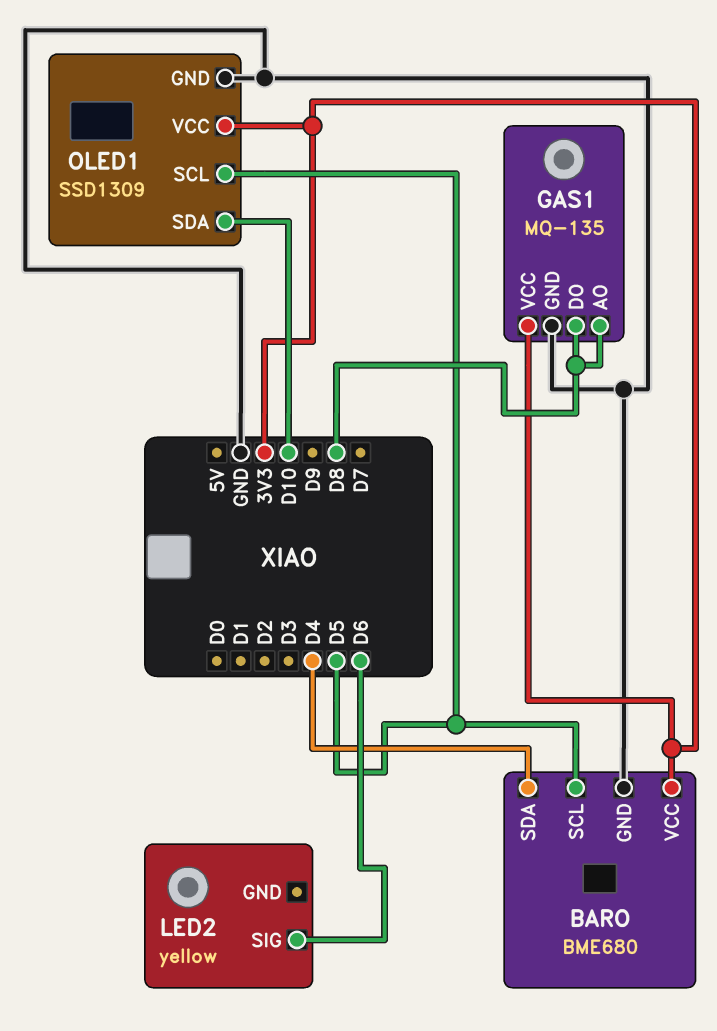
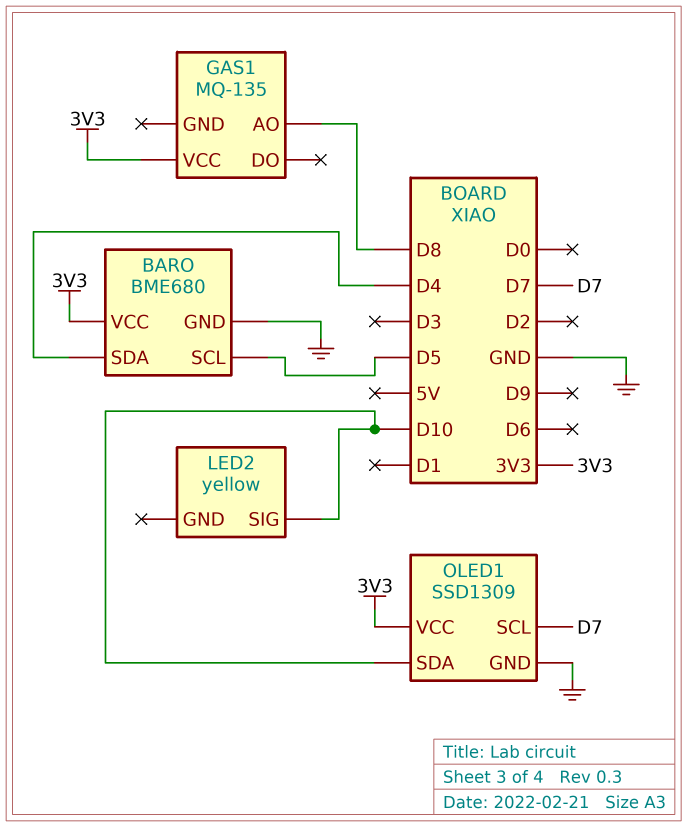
GAS1 pin DO: D8 -> none
GAS1 pin GND: GND -> none
LED2 pin SIG: D6 -> D10
OLED1 pin SCL: D5 -> D7

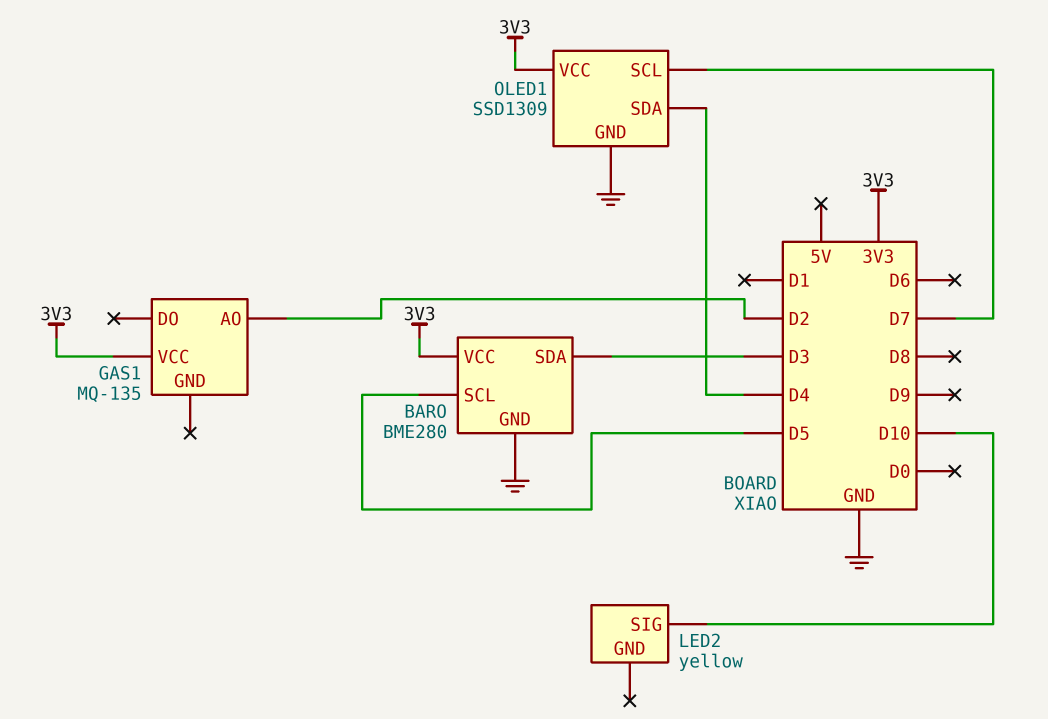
BARO: BME680 -> BME280
BARO pin SDA: D4 -> D3
GAS1 pin AO: D8 -> D2
OLED1 pin SDA: D10 -> D4

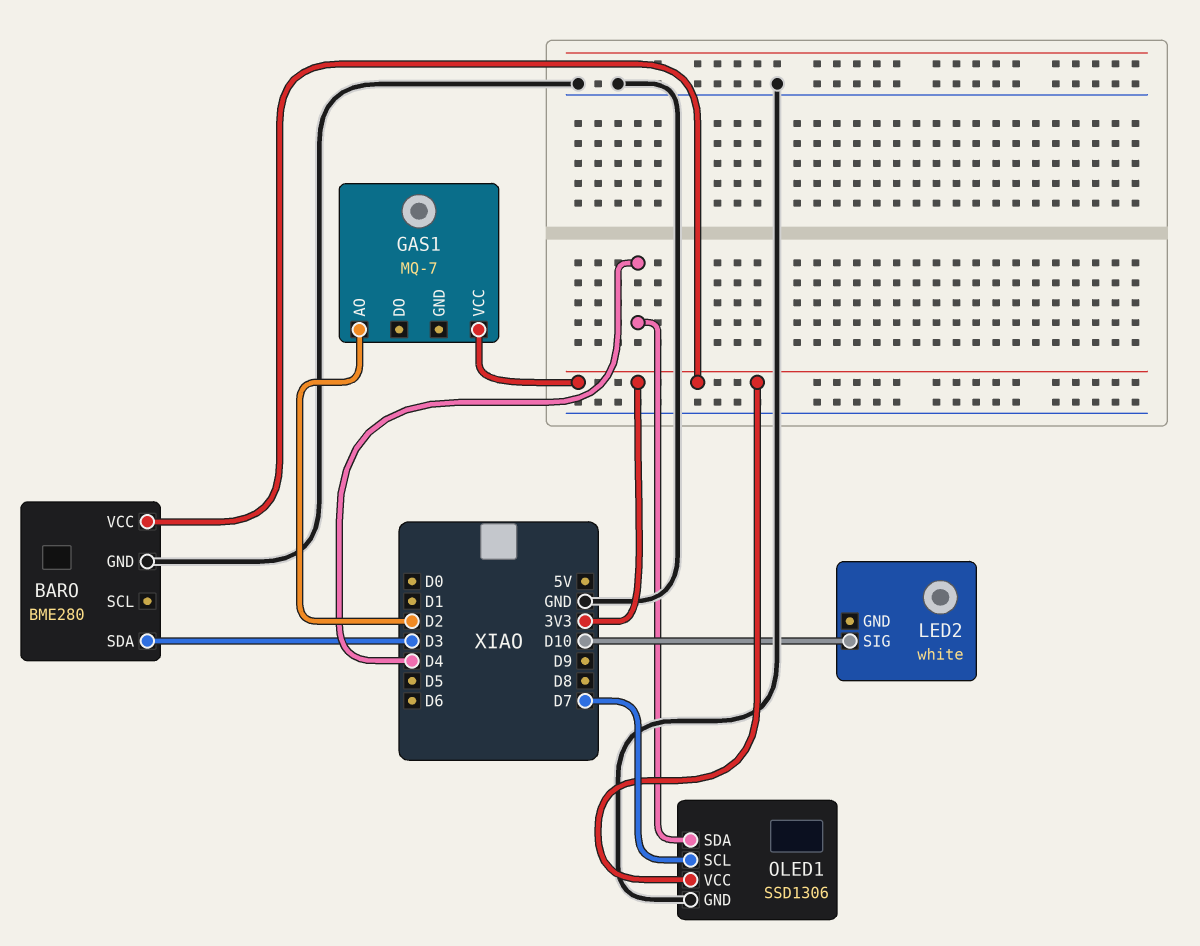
BARO pin SCL: D5 -> none
GAS1: MQ-135 -> MQ-7
LED2: yellow -> white
OLED1: SSD1309 -> SSD1306

